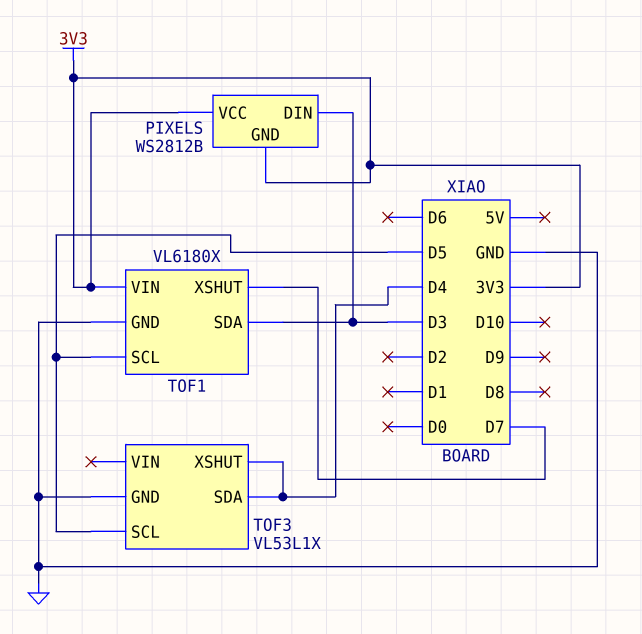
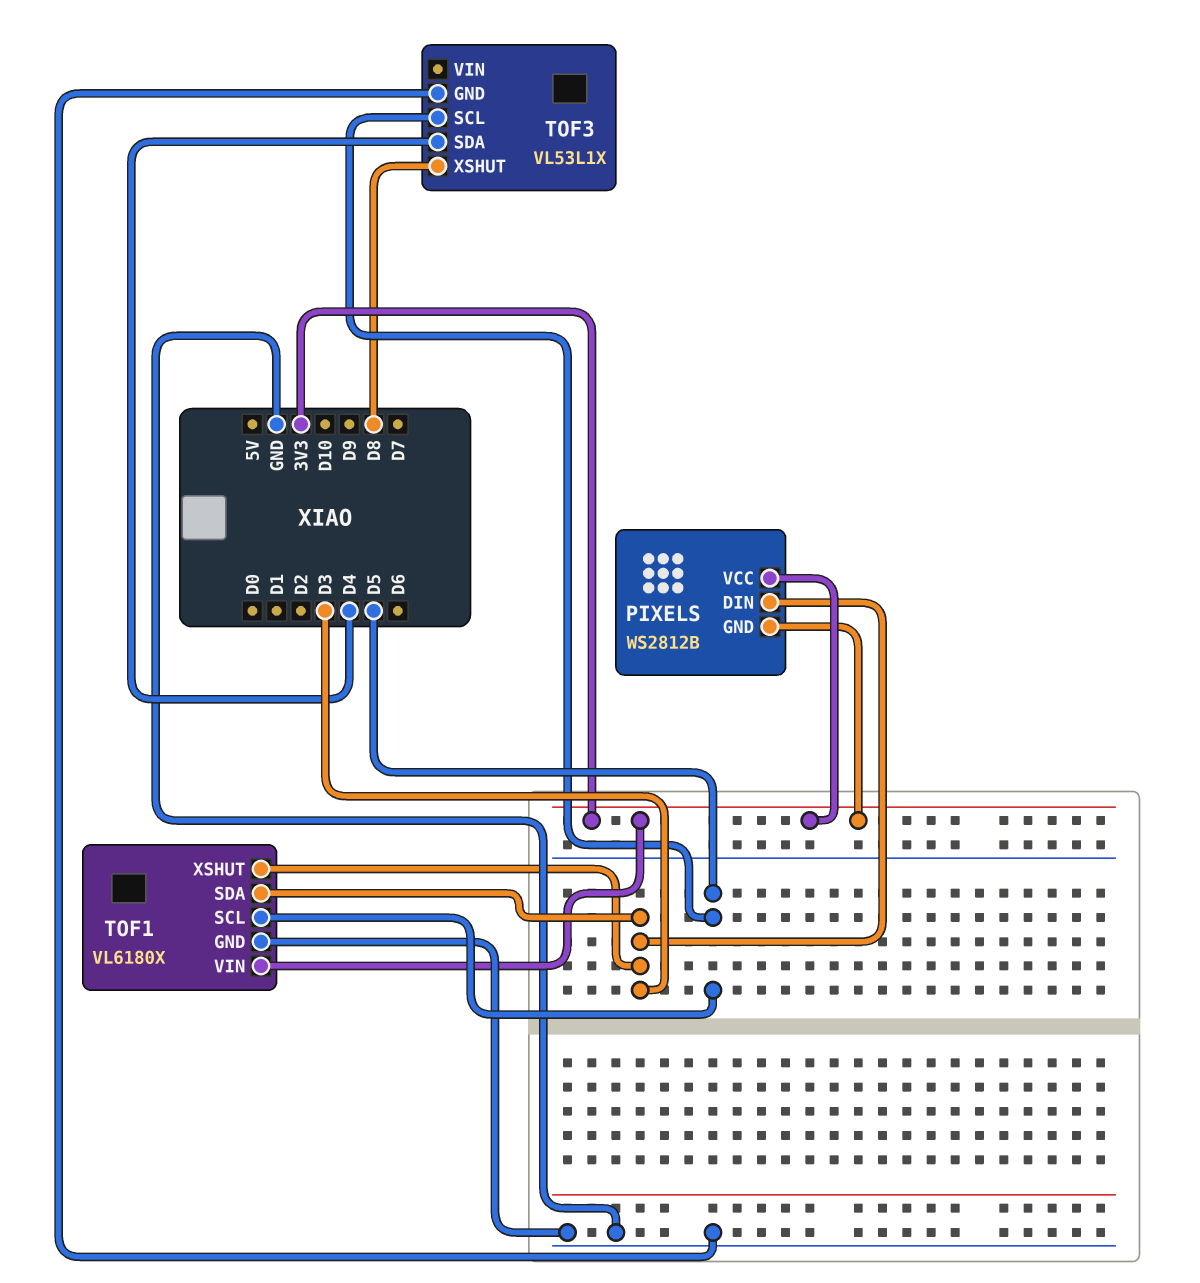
TOF1 pin XSHUT: D7 -> D3
TOF3 pin XSHUT: D4 -> D8

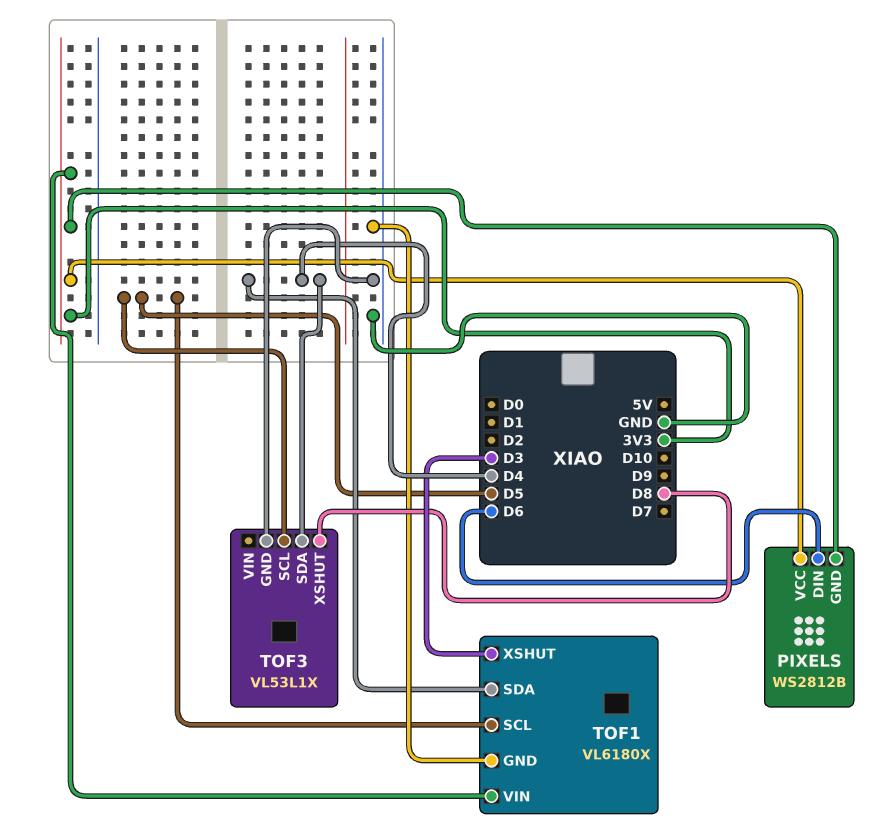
PIXELS pin DIN: D3 -> D6
TOF1 pin SDA: D3 -> D4

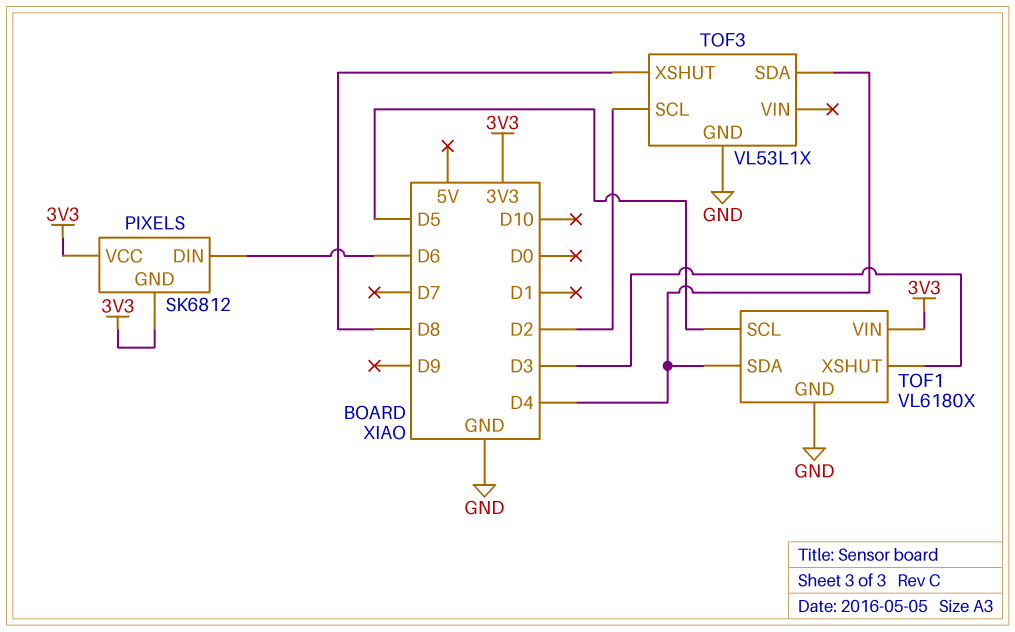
PIXELS: WS2812B -> SK6812
TOF3 pin SCL: D5 -> D2

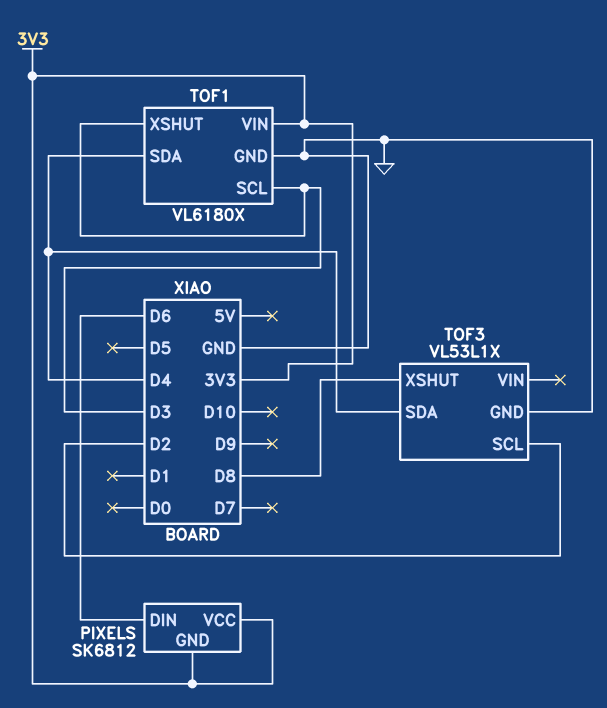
TOF1 pin SCL: D5 -> D3

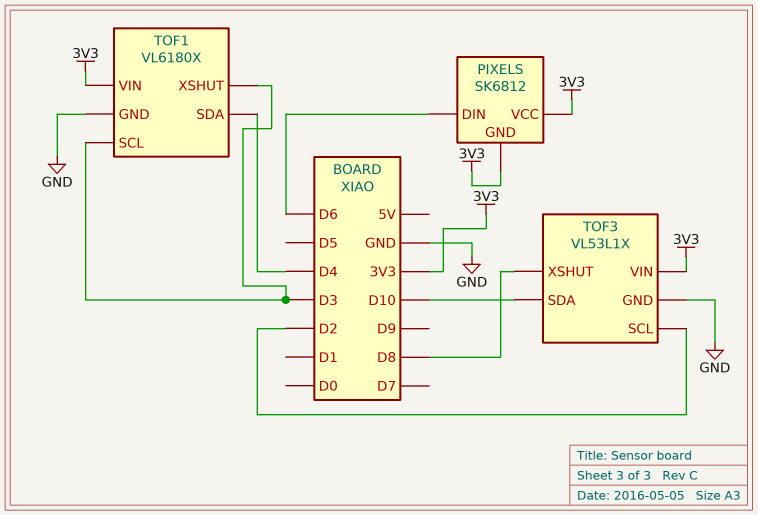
TOF3 pin SDA: D4 -> D10
TOF3 pin VIN: none -> 3V3

